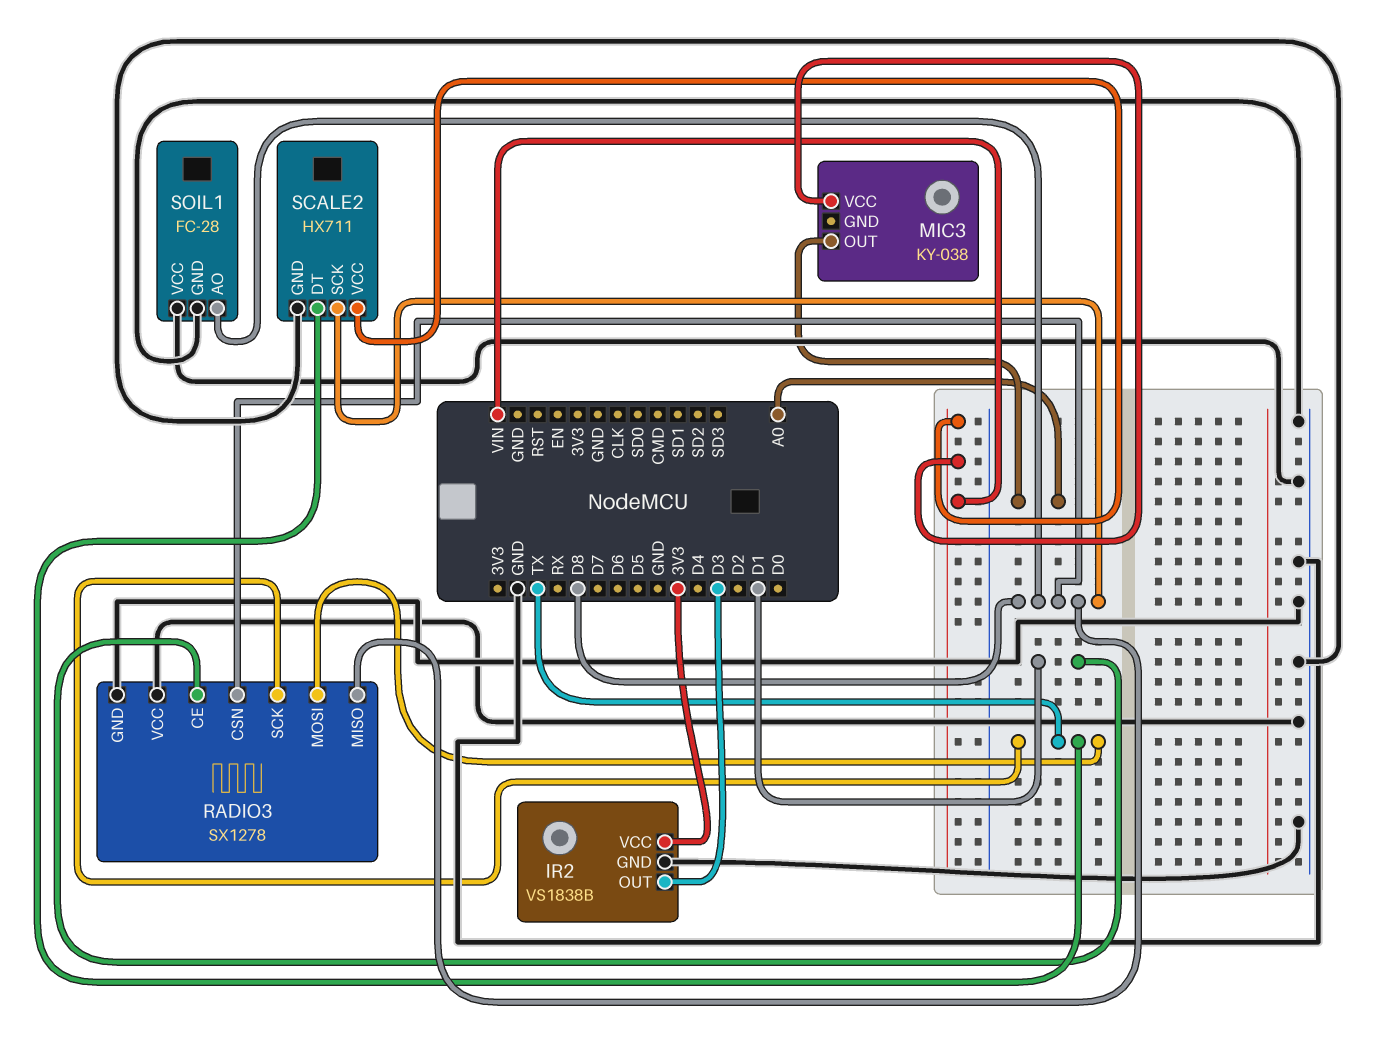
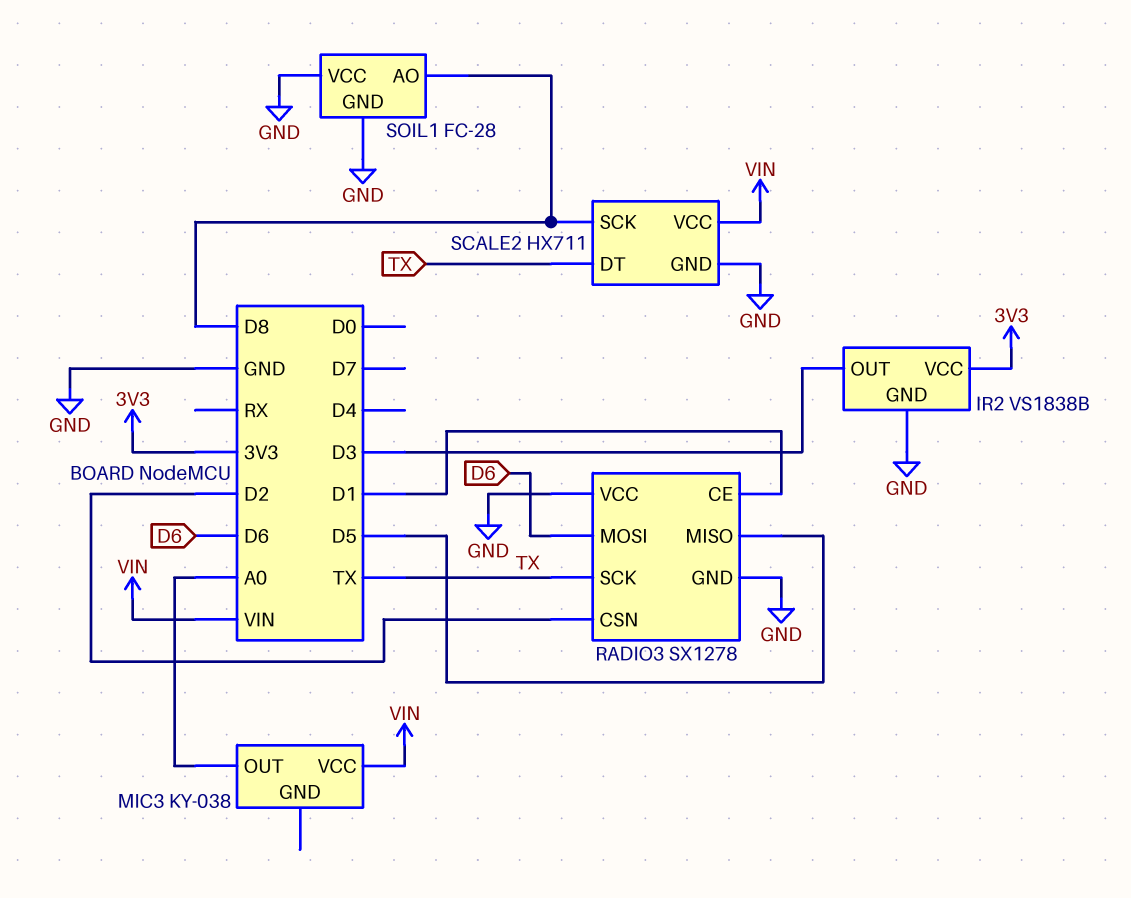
RADIO3 pin CSN: D8 -> D2
RADIO3 pin MISO: D8 -> D5
RADIO3 pin MOSI: TX -> D6

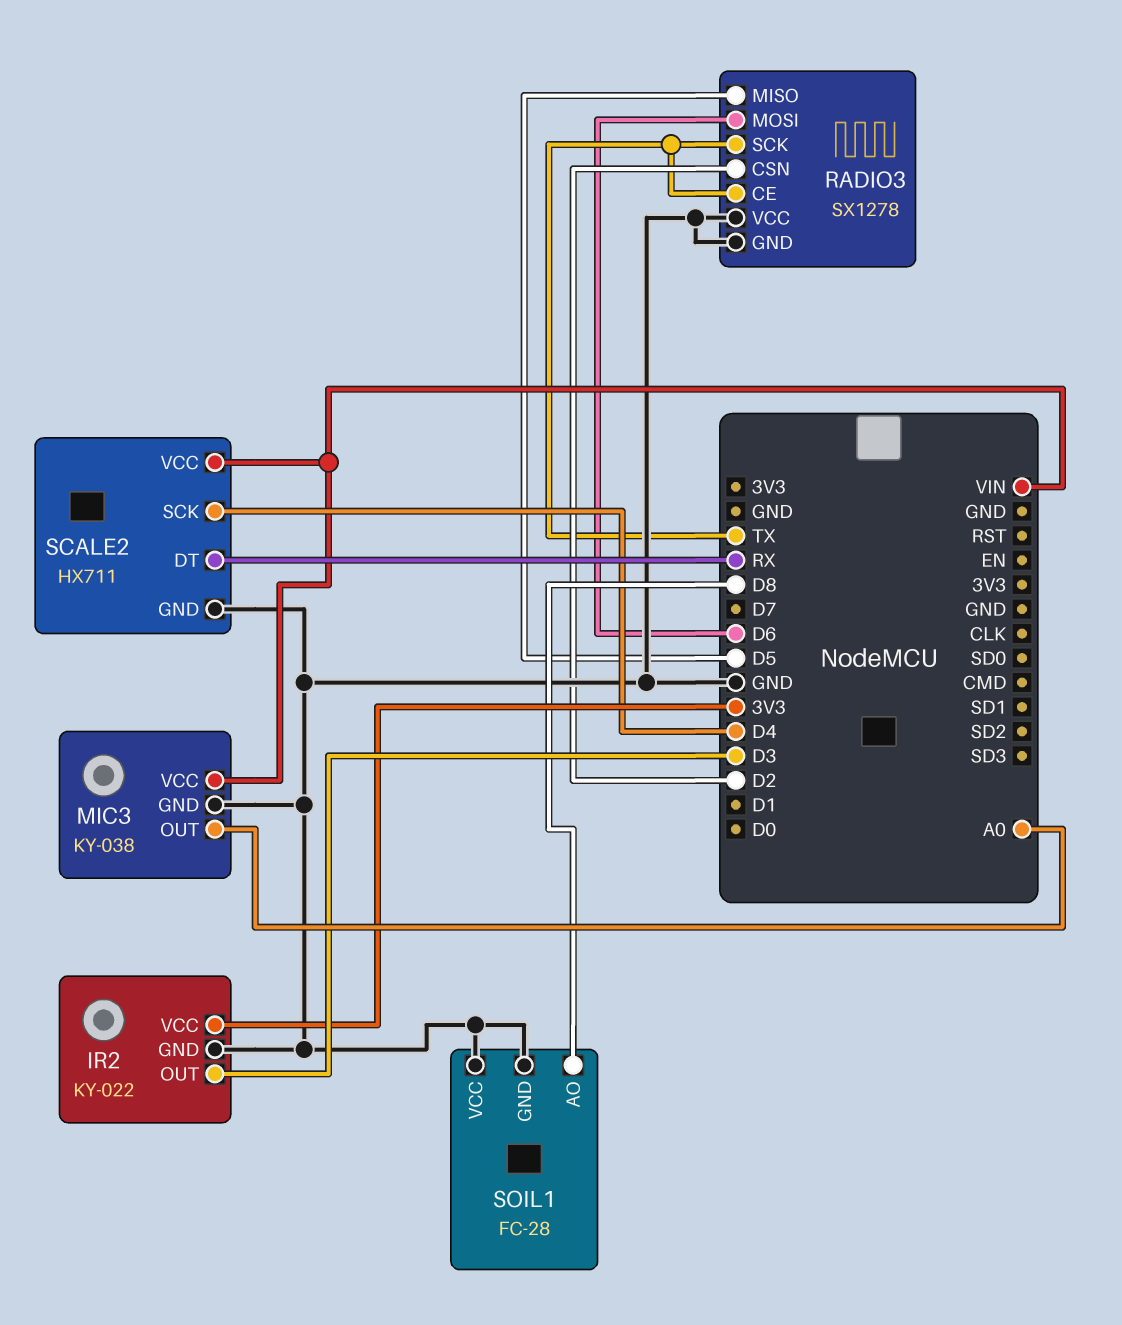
IR2: VS1838B -> KY-022
MIC3 pin GND: none -> GND
RADIO3 pin CE: D1 -> TX
SCALE2 pin DT: TX -> RX
SCALE2 pin SCK: D8 -> D4

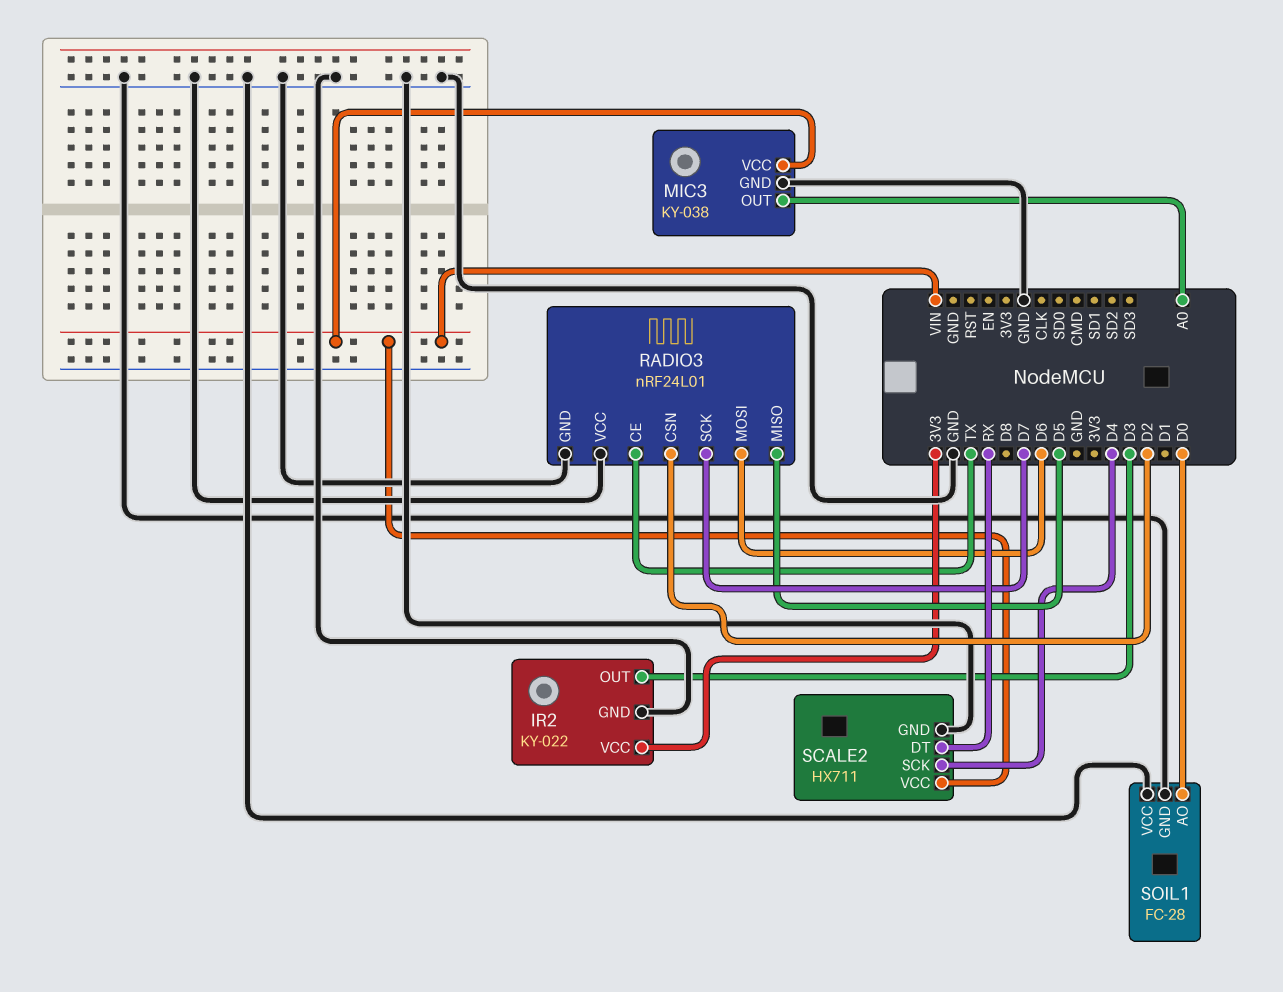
RADIO3: SX1278 -> nRF24L01
RADIO3 pin SCK: TX -> D7
SOIL1 pin AO: D8 -> D0

